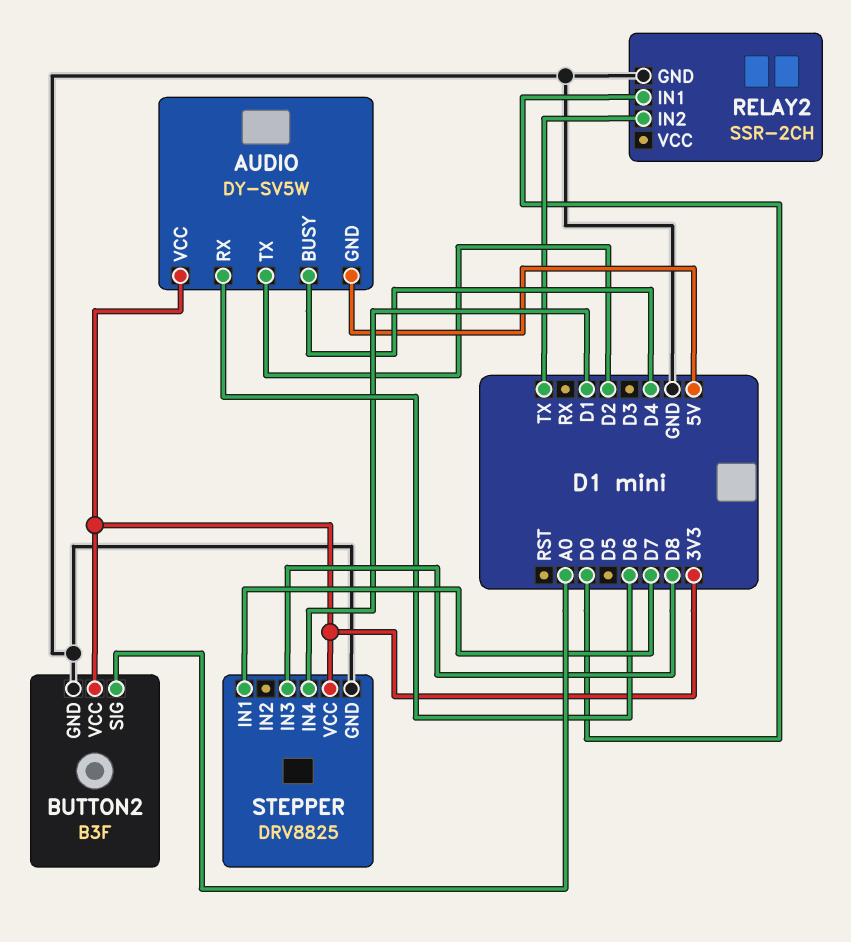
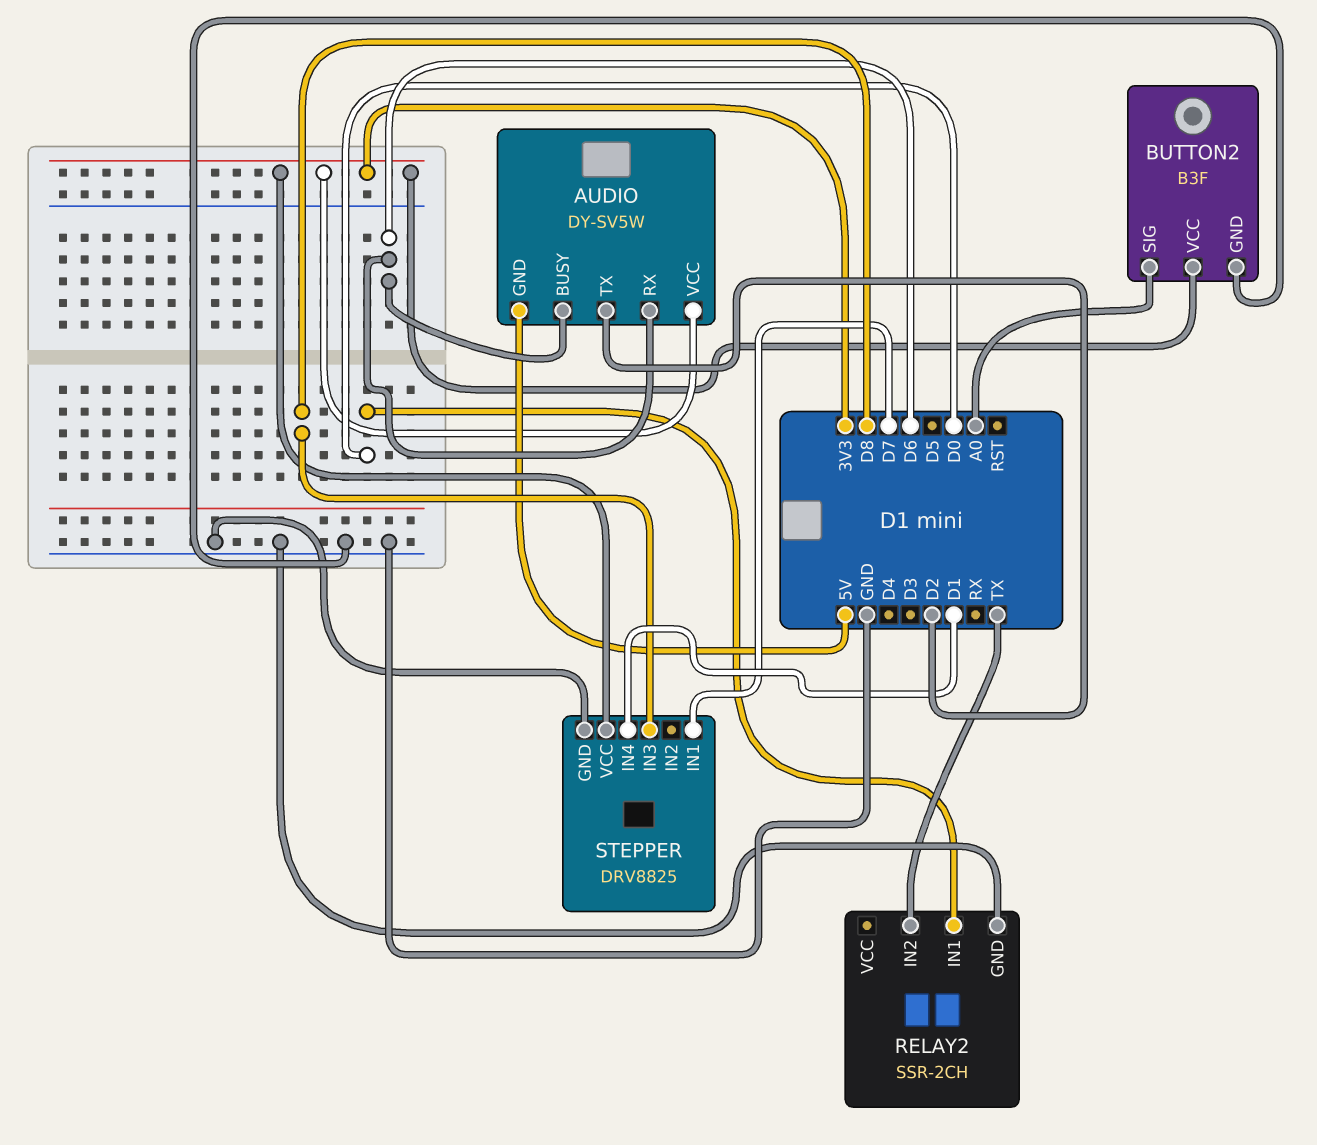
AUDIO pin BUSY: D4 -> D6

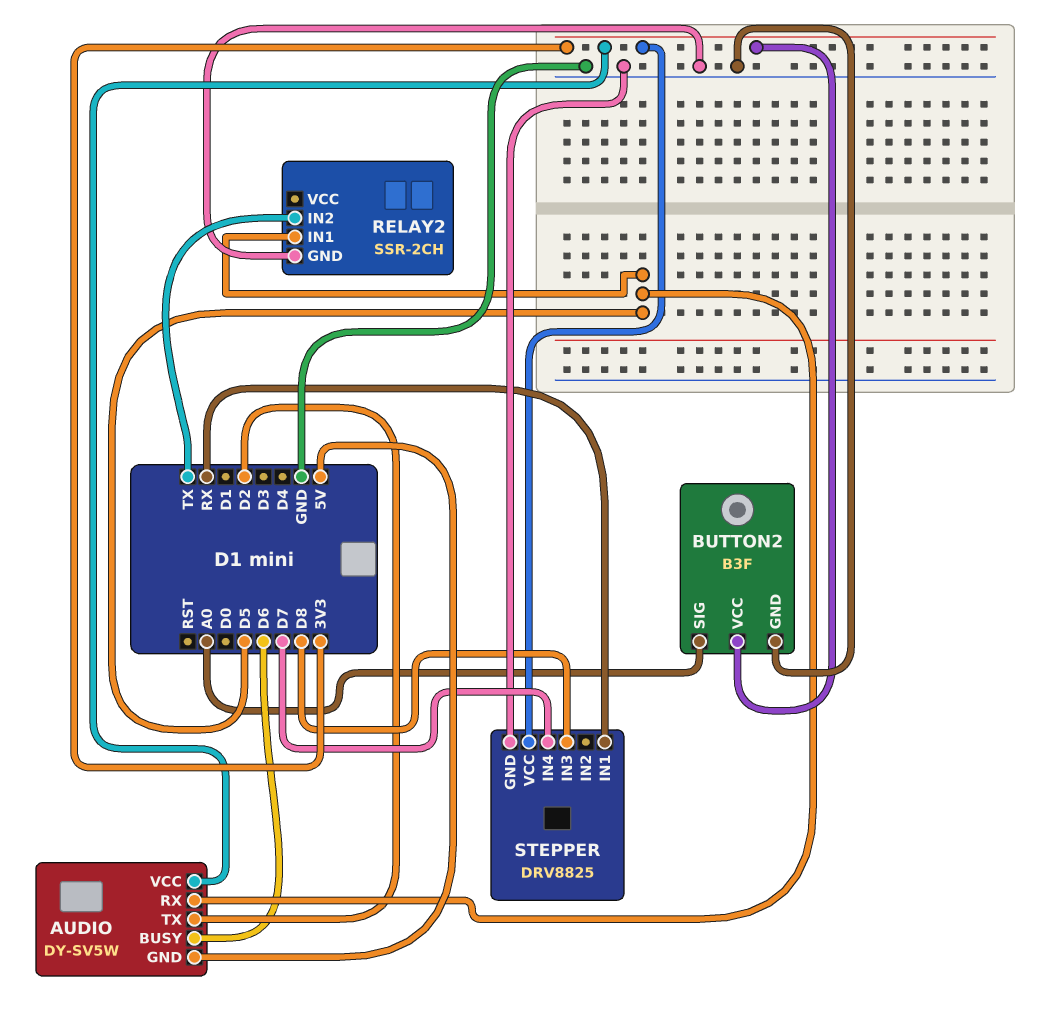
AUDIO pin RX: D6 -> D5
RELAY2 pin IN1: D0 -> D5
STEPPER pin IN1: D7 -> RX
STEPPER pin IN4: D1 -> D7

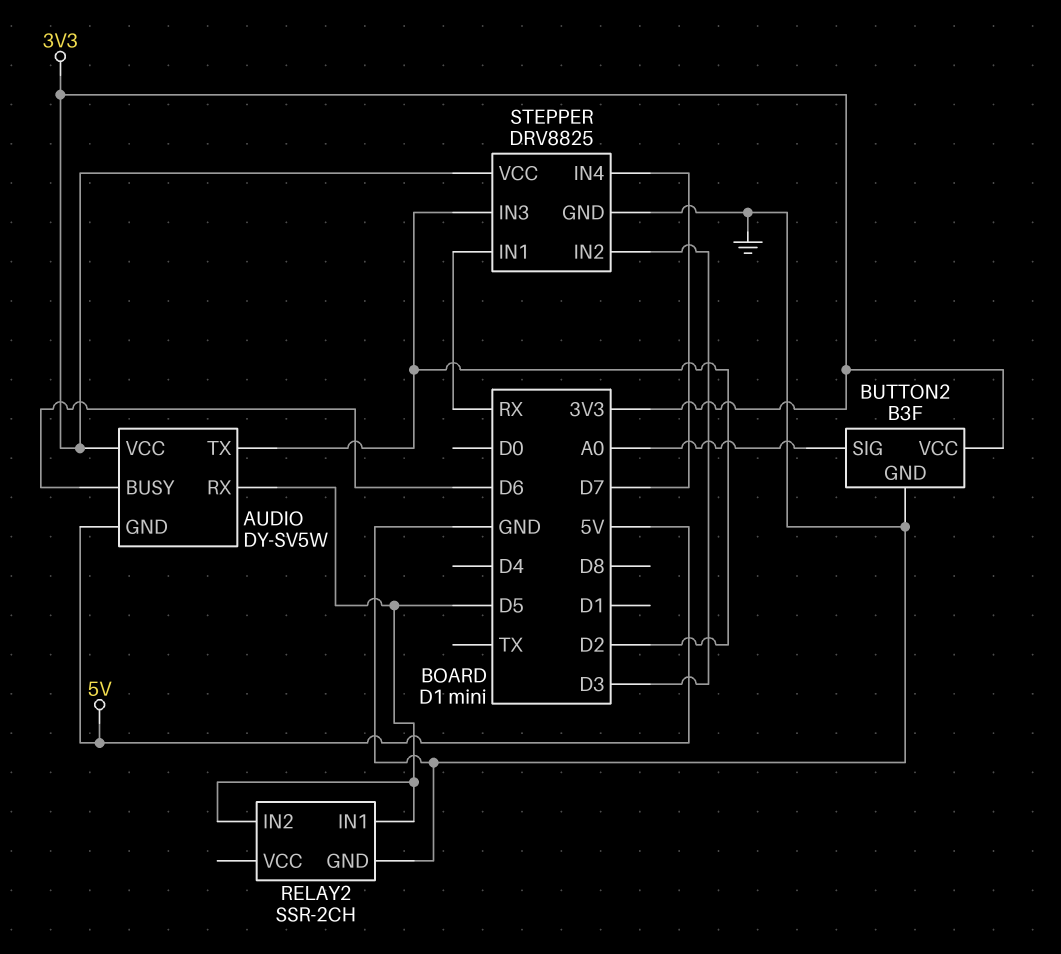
RELAY2 pin IN2: TX -> D5
STEPPER pin IN2: none -> D3
STEPPER pin IN3: D8 -> D2

